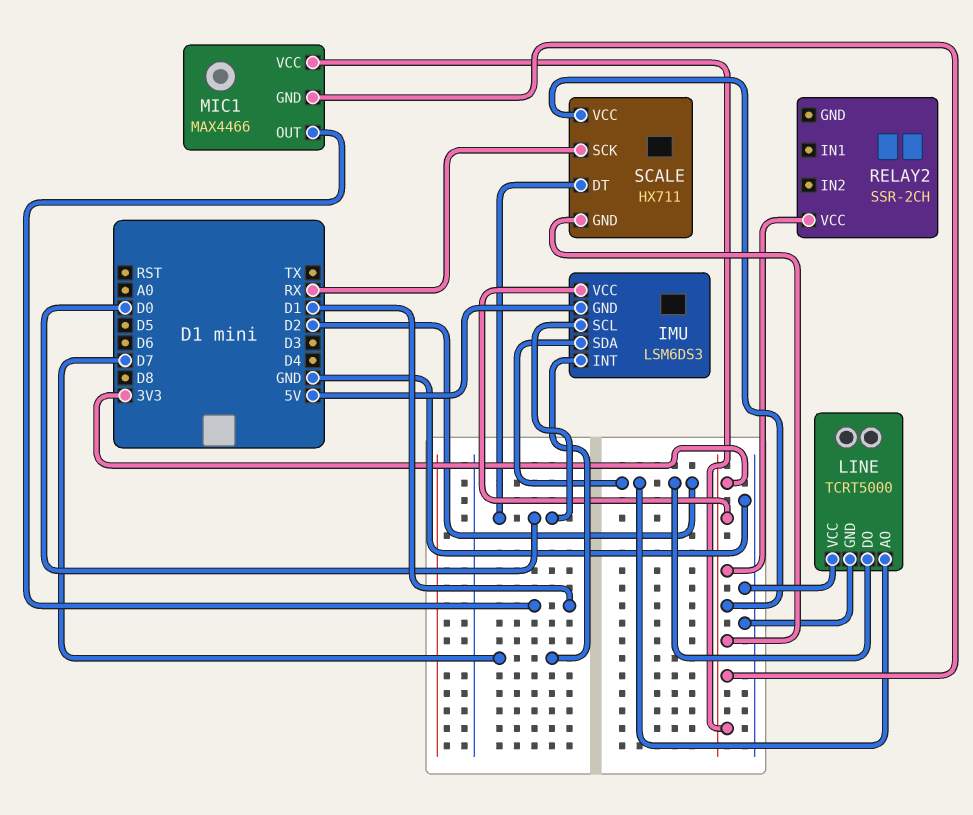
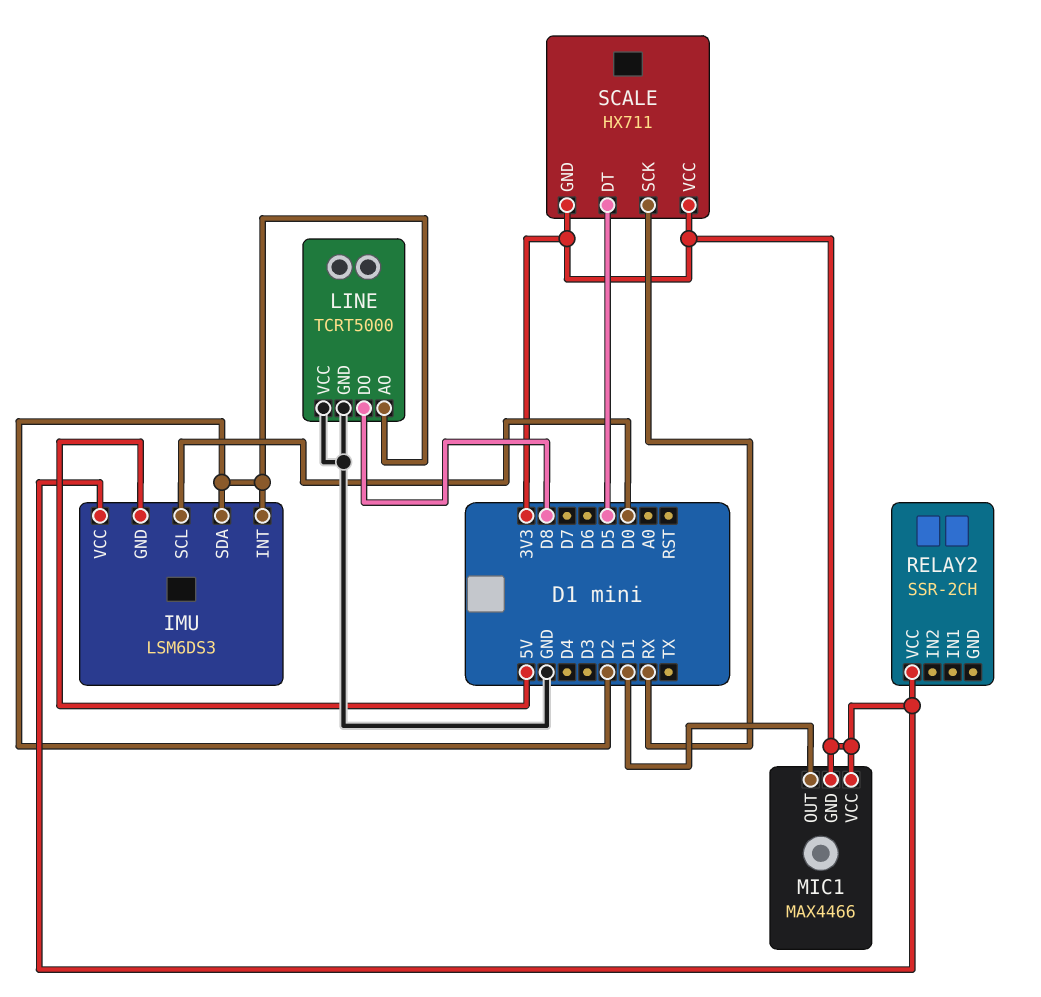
IMU pin INT: D7 -> D2
LINE pin DO: D2 -> D8
SCALE pin DT: D0 -> D5

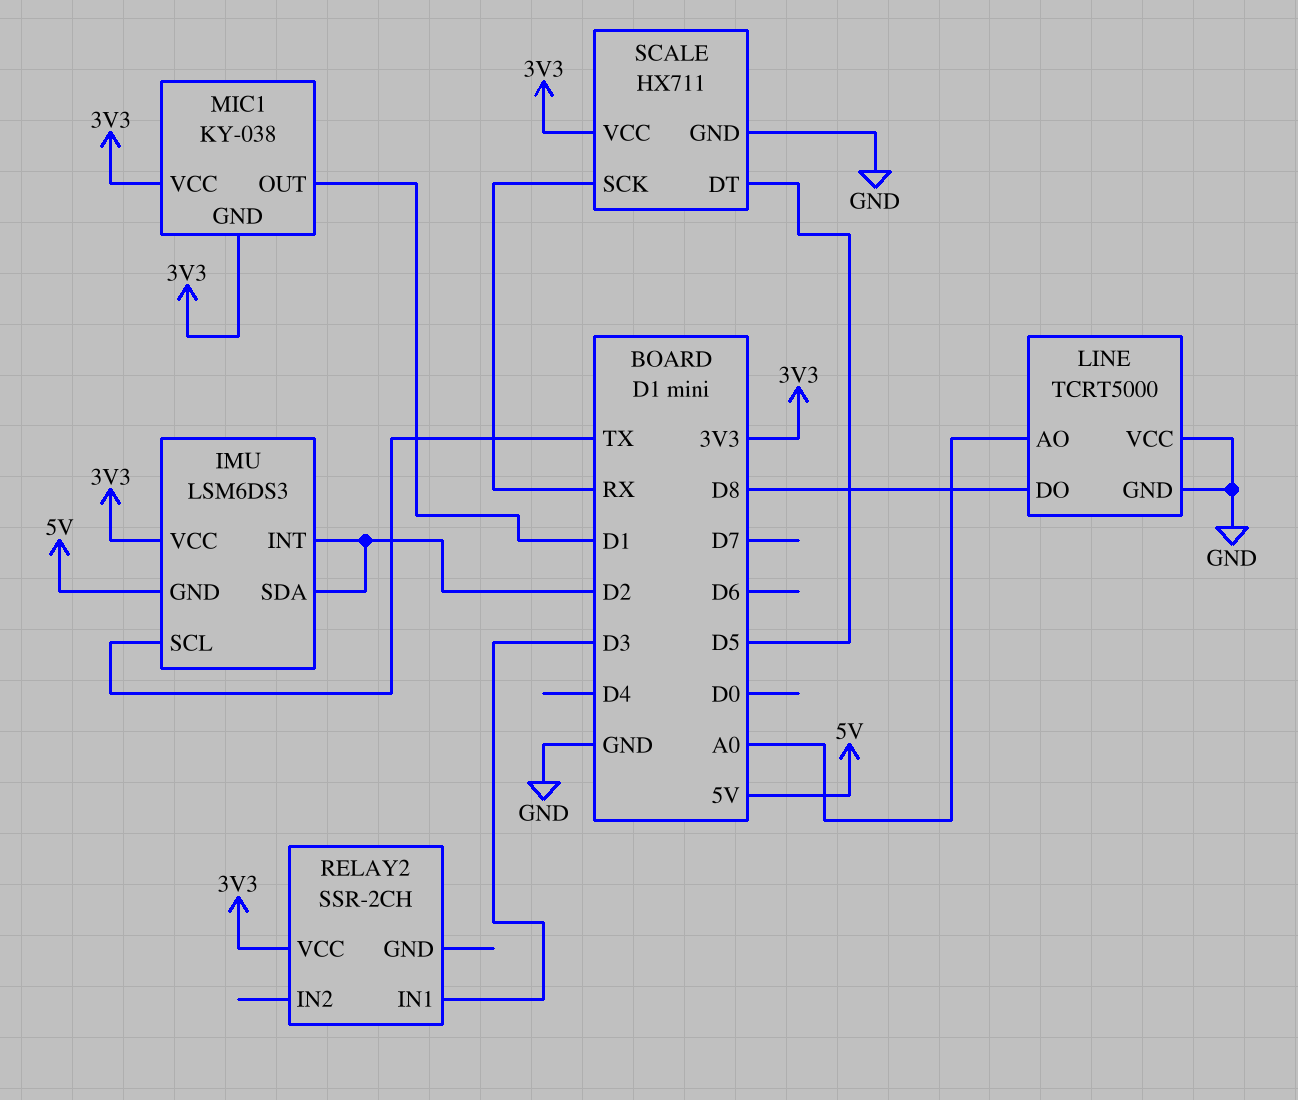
IMU pin SCL: D0 -> TX
LINE pin AO: D2 -> A0
MIC1: MAX4466 -> KY-038
RELAY2 pin IN1: none -> D3
SCALE pin GND: 3V3 -> GND

